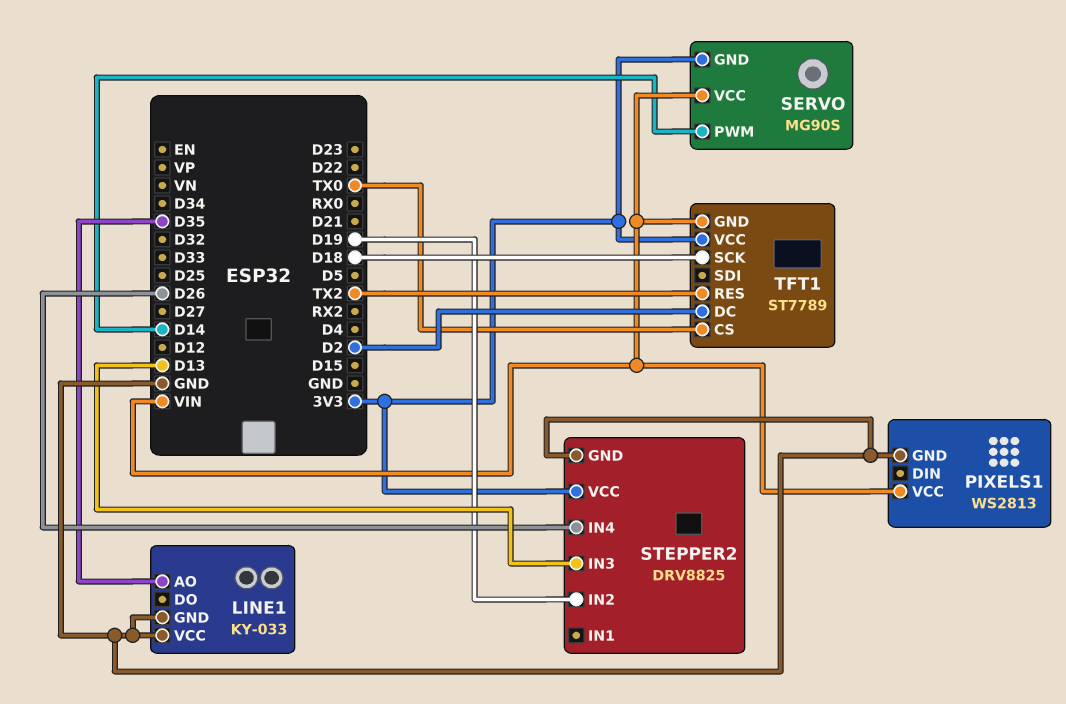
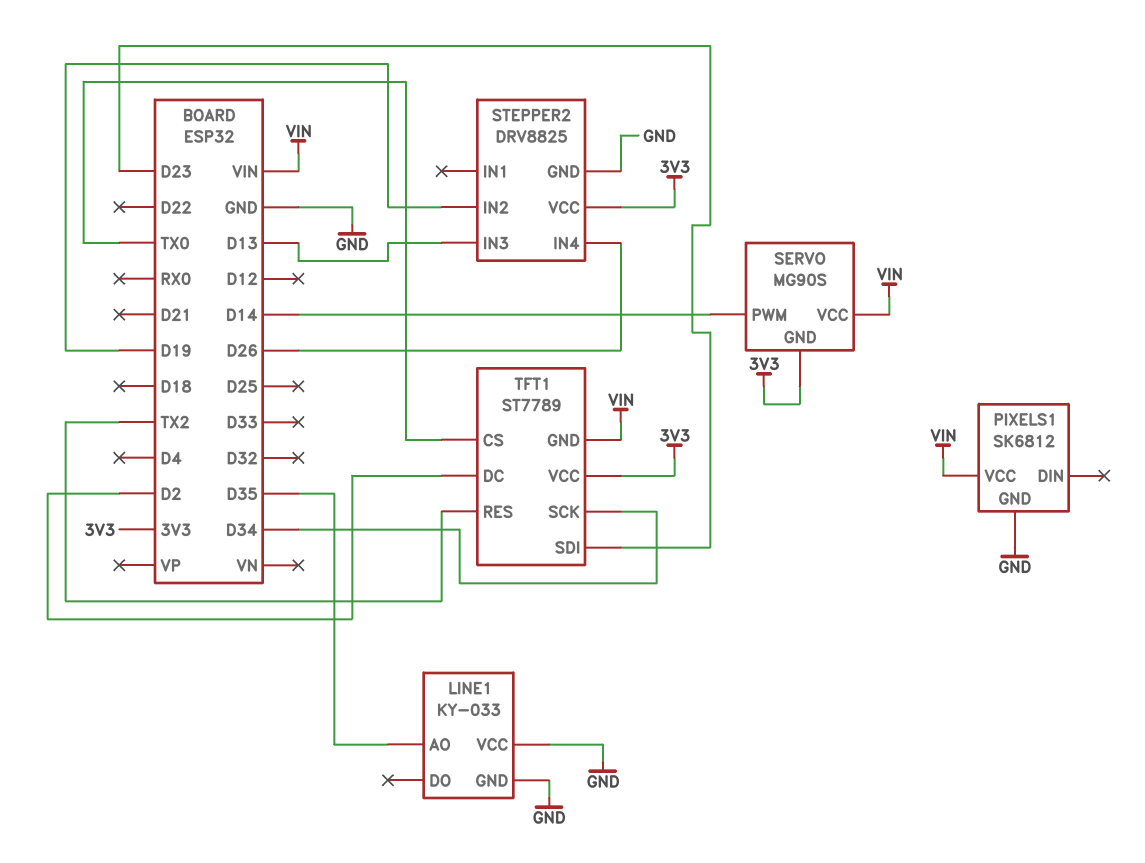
PIXELS1: WS2813 -> SK6812
TFT1 pin SCK: D18 -> D34
TFT1 pin SDI: none -> D23

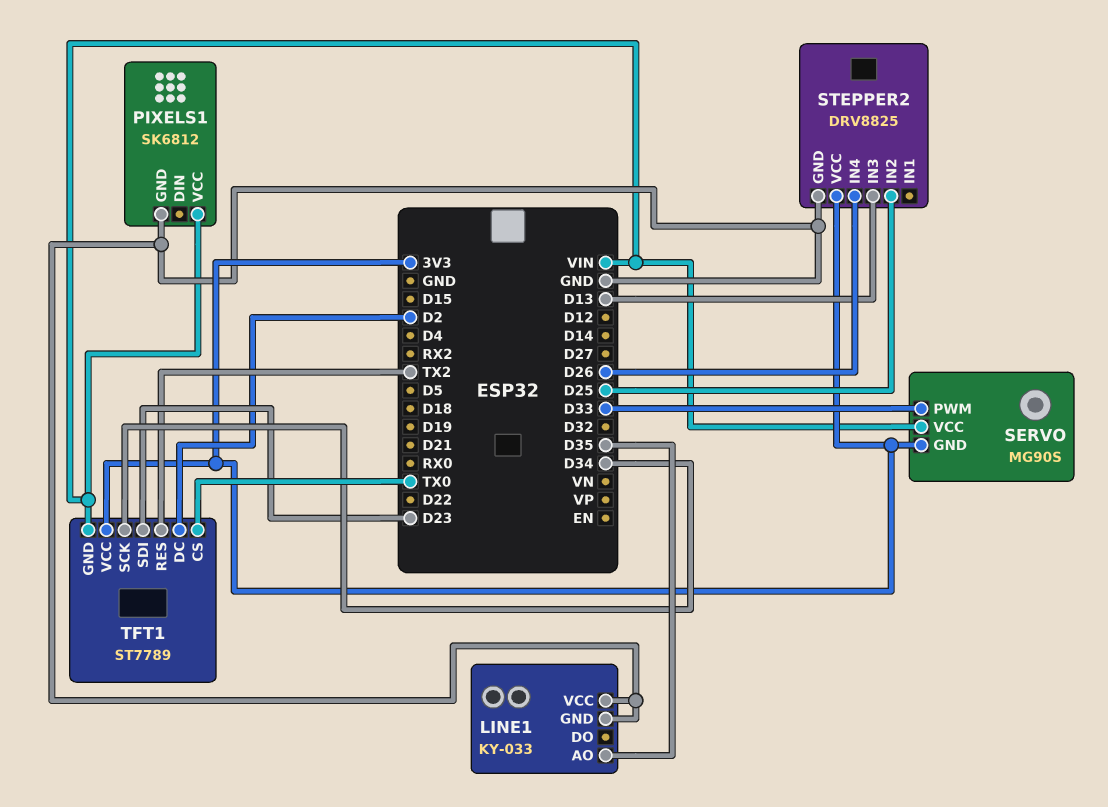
SERVO pin PWM: D14 -> D33
STEPPER2 pin IN2: D19 -> D25

